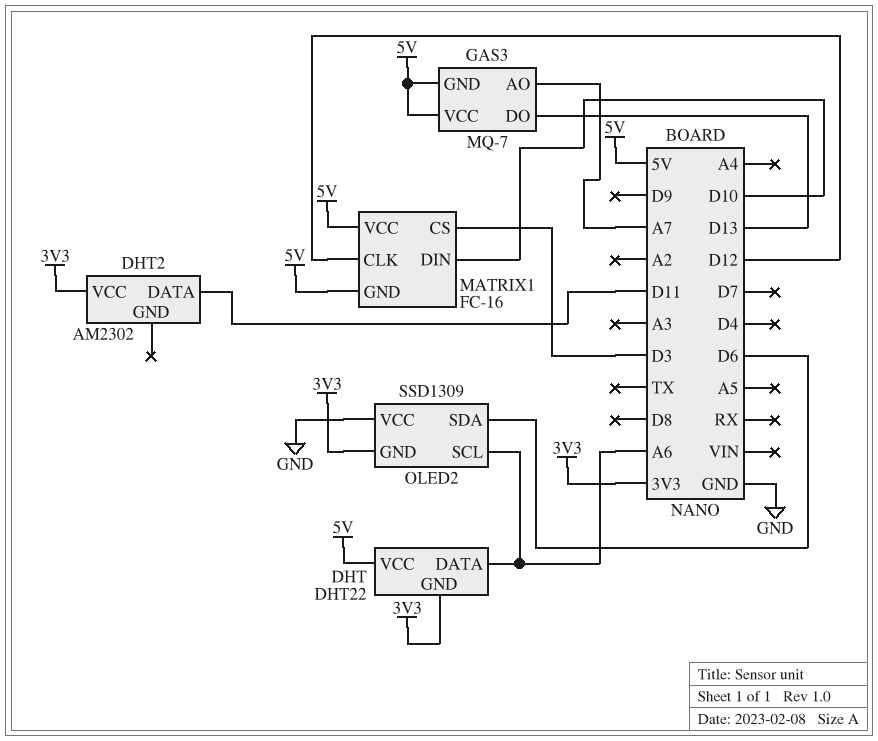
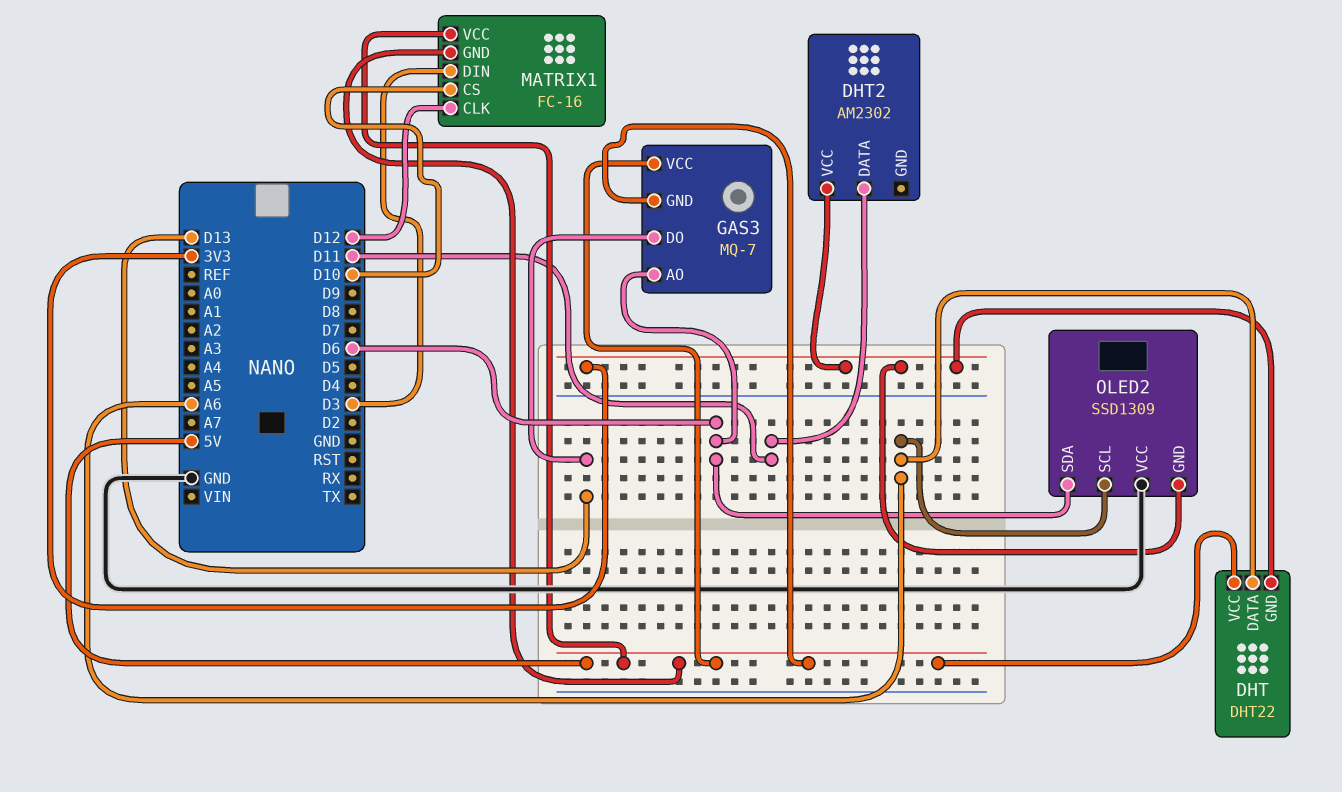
GAS3 pin AO: A7 -> D6
MATRIX1 pin CS: D3 -> D10
MATRIX1 pin DIN: D10 -> D3

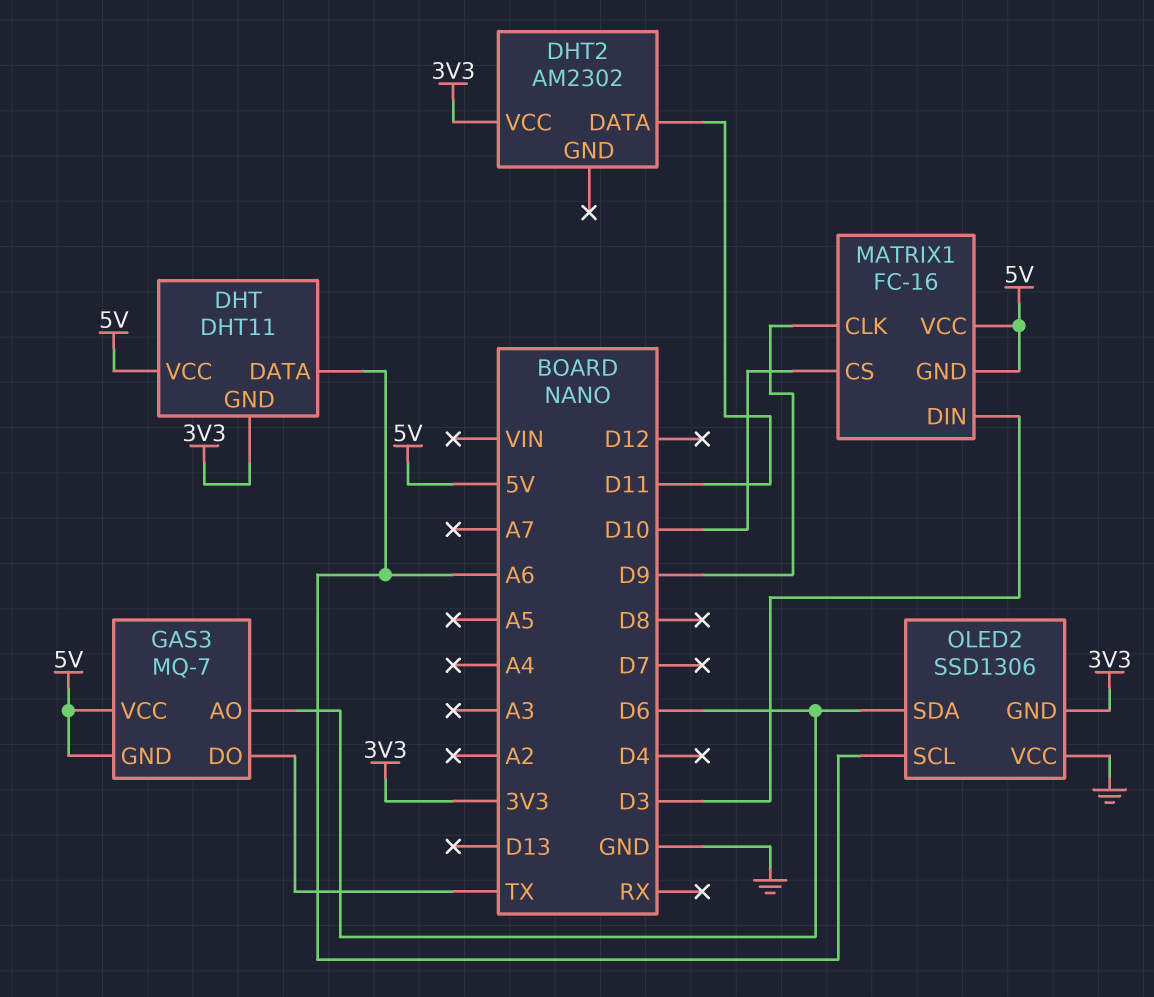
DHT: DHT22 -> DHT11
GAS3 pin DO: D13 -> TX
MATRIX1 pin CLK: D12 -> D9
OLED2: SSD1309 -> SSD1306

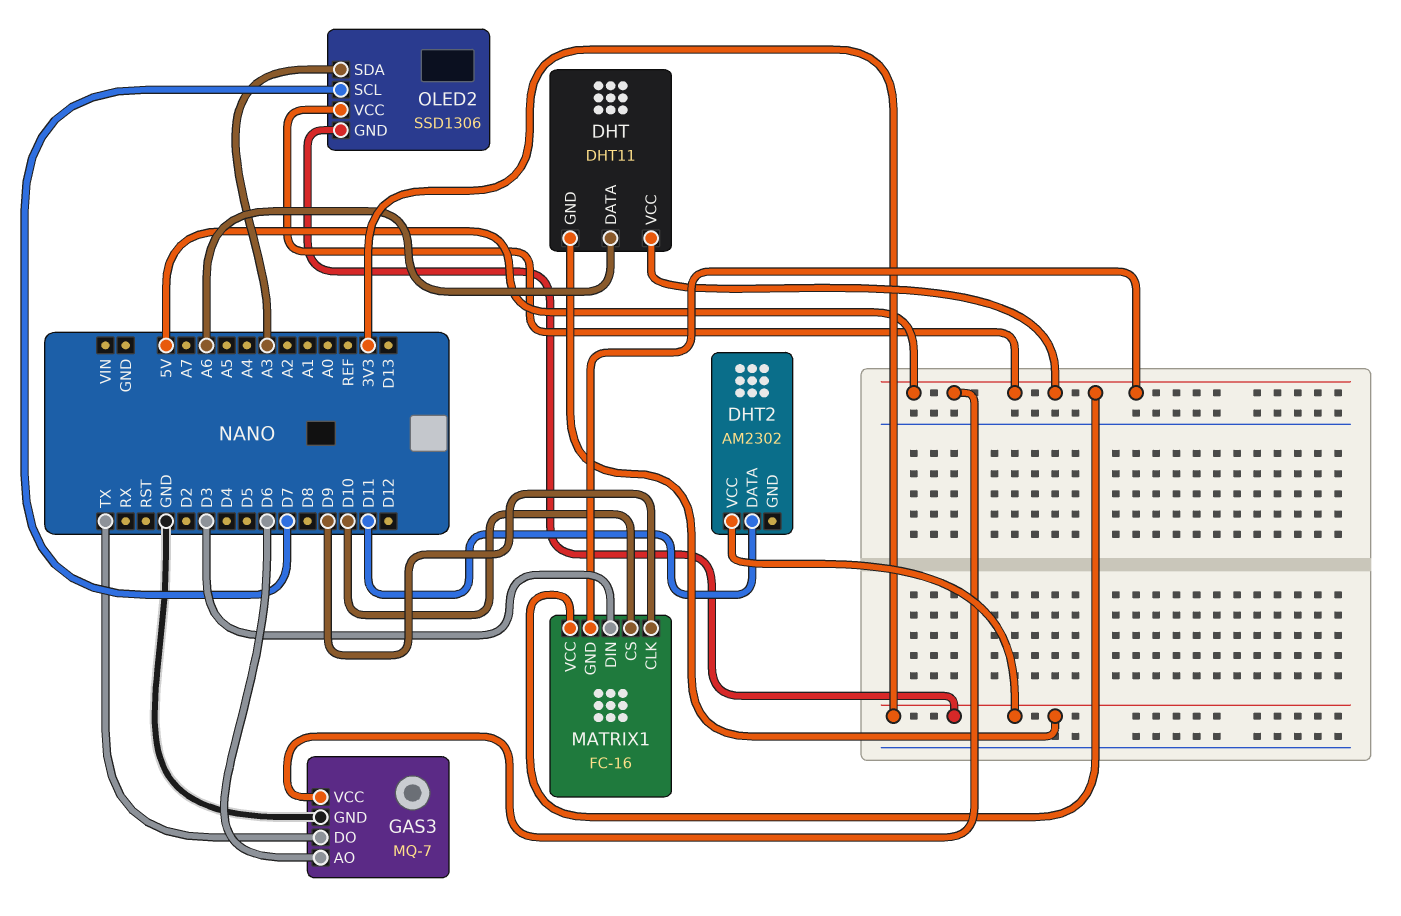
GAS3 pin GND: 5V -> GND
OLED2 pin SCL: A6 -> D7
OLED2 pin SDA: D6 -> A3
OLED2 pin VCC: GND -> 5V

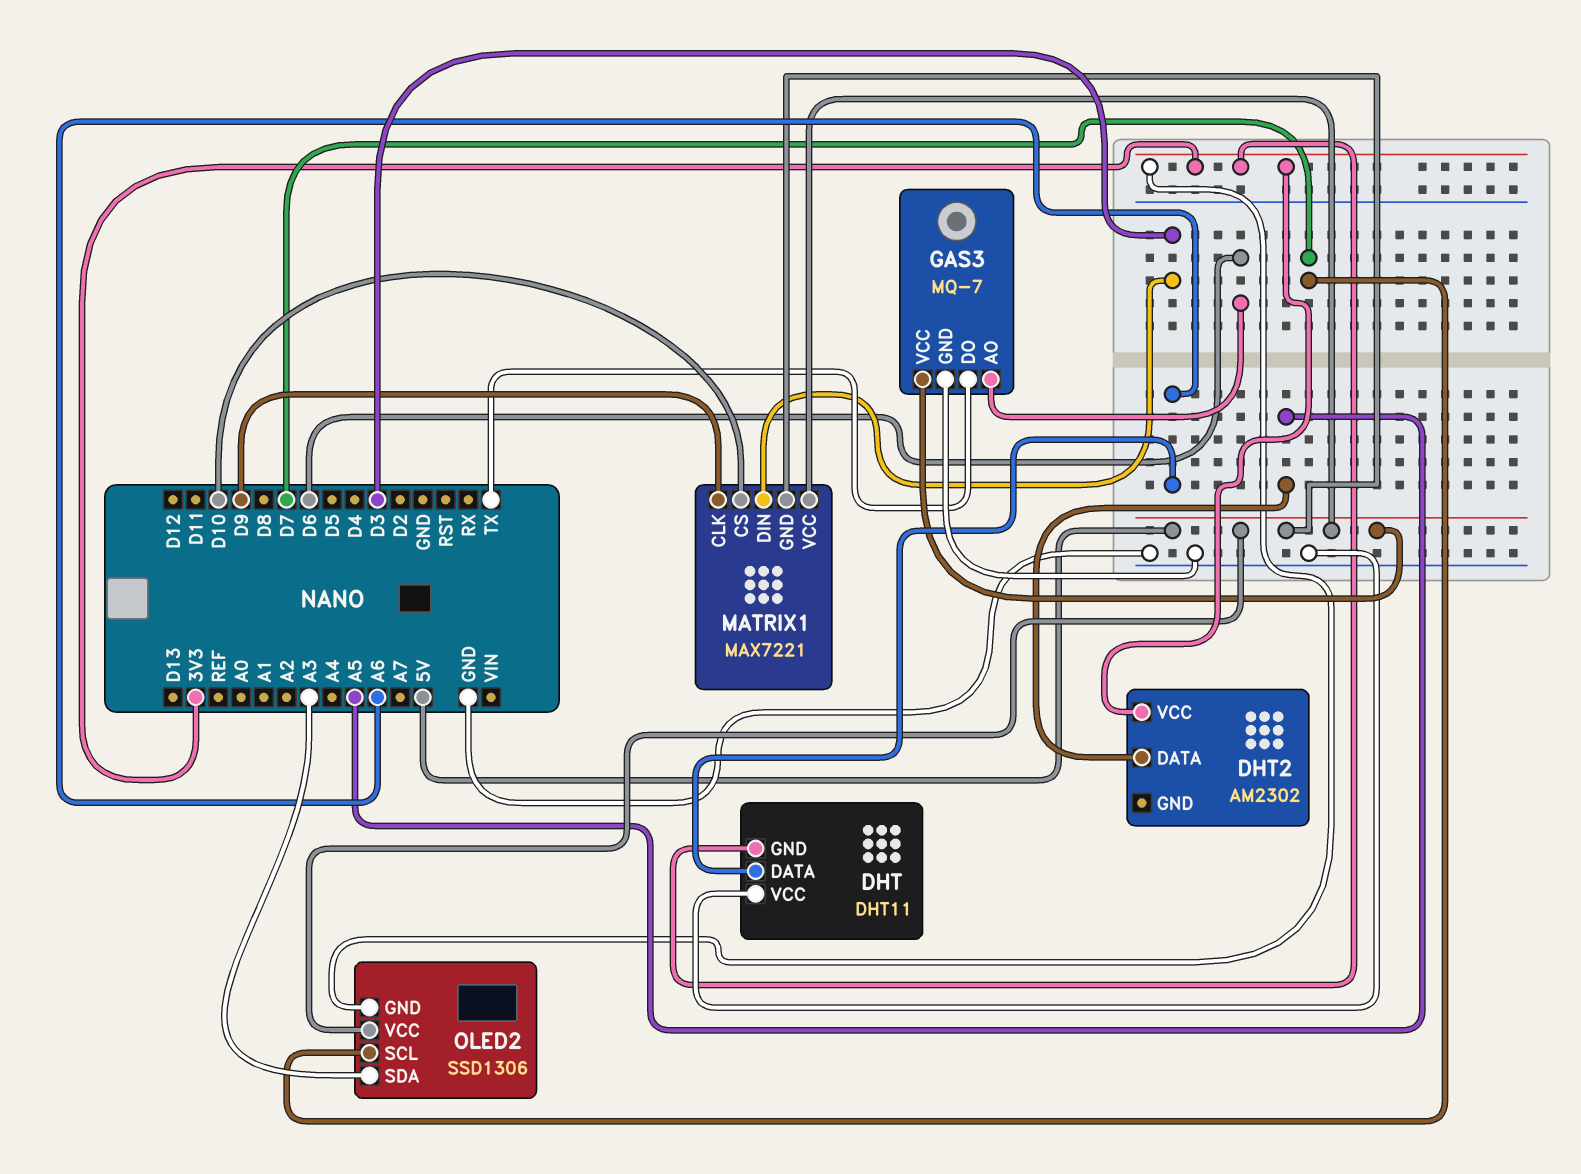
DHT pin VCC: 5V -> GND
DHT2 pin DATA: D11 -> A5
MATRIX1: FC-16 -> MAX7221

